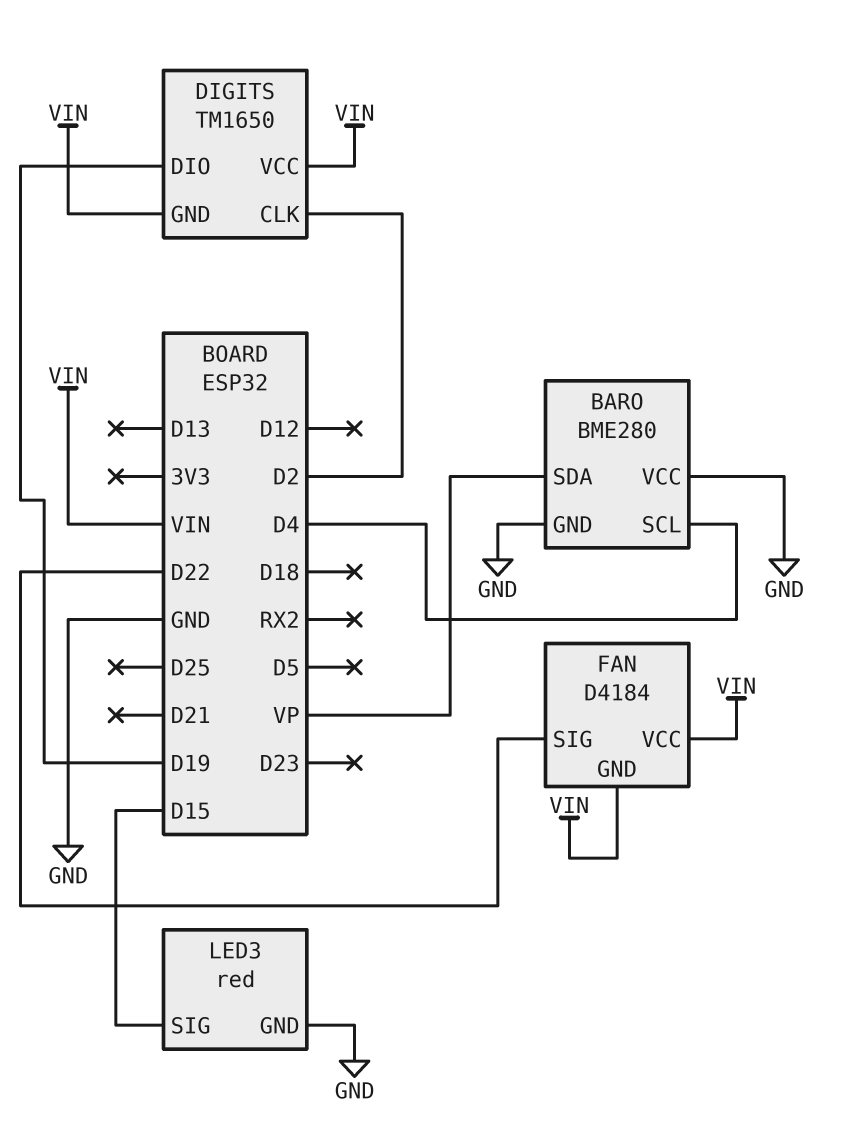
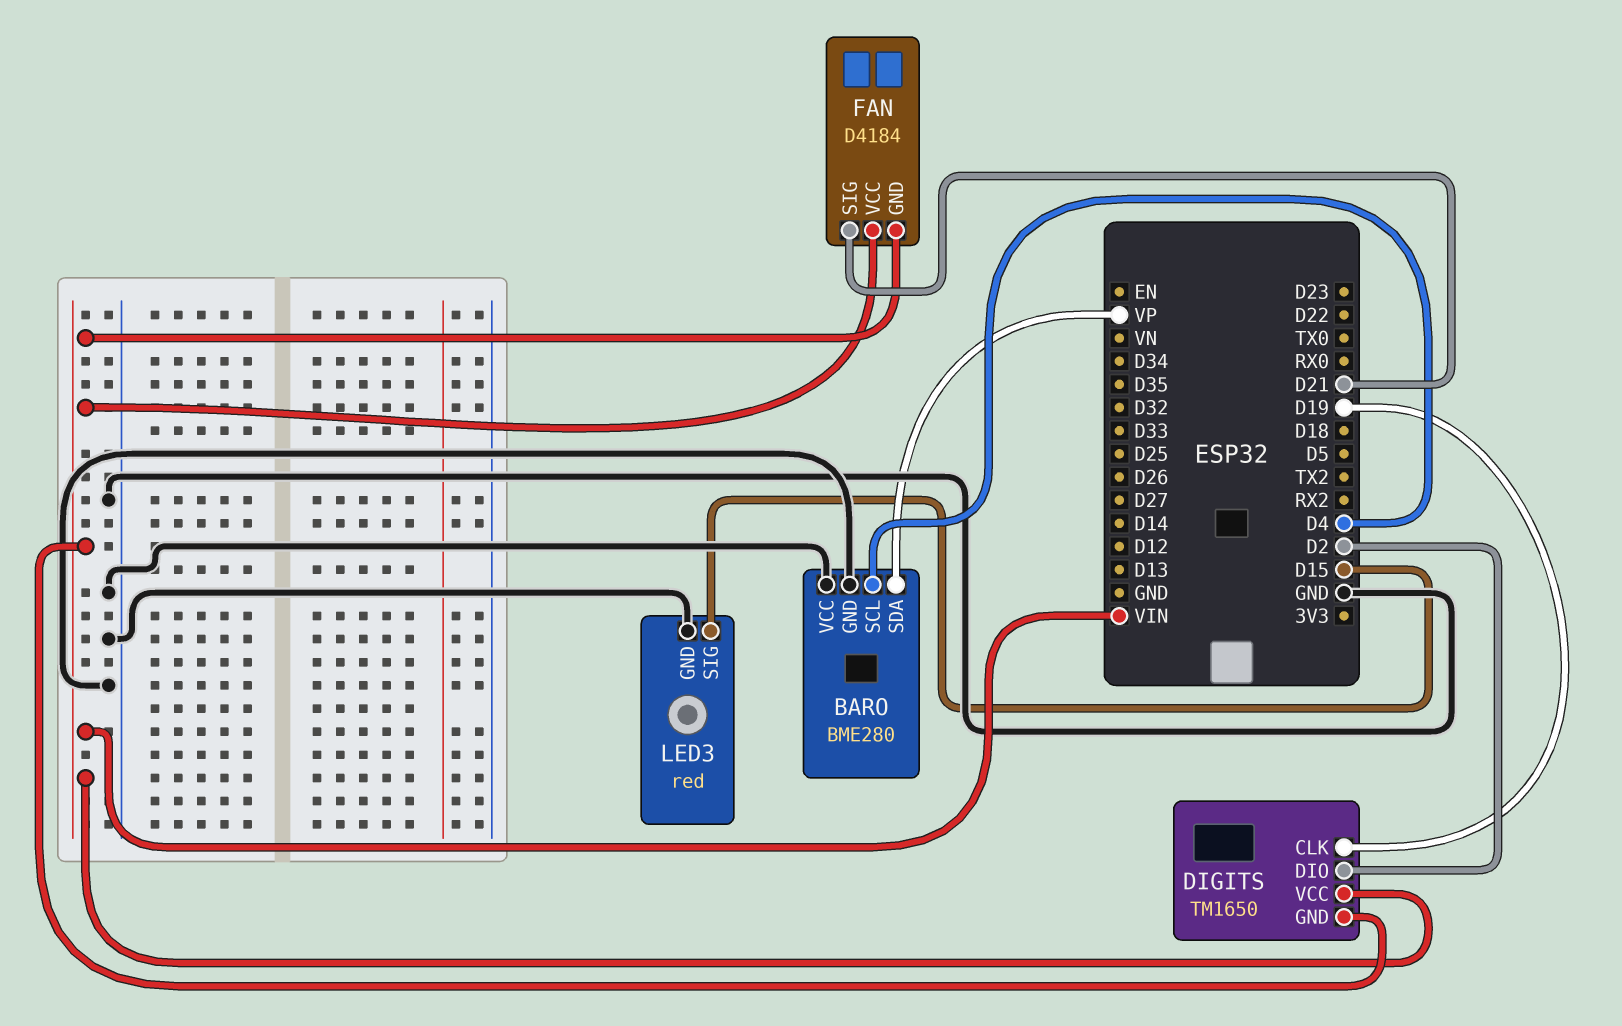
DIGITS pin CLK: D2 -> D19
DIGITS pin DIO: D19 -> D2
FAN pin SIG: D22 -> D21

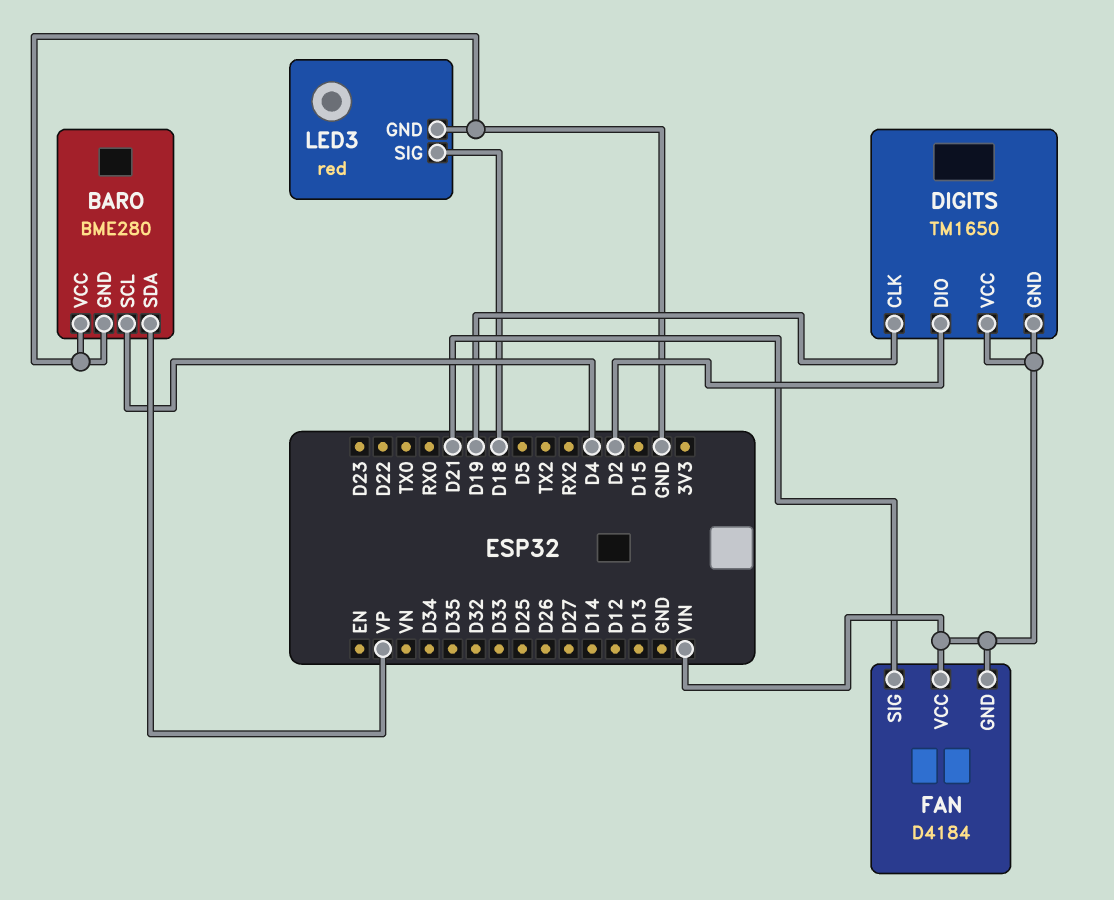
LED3 pin SIG: D15 -> D18

